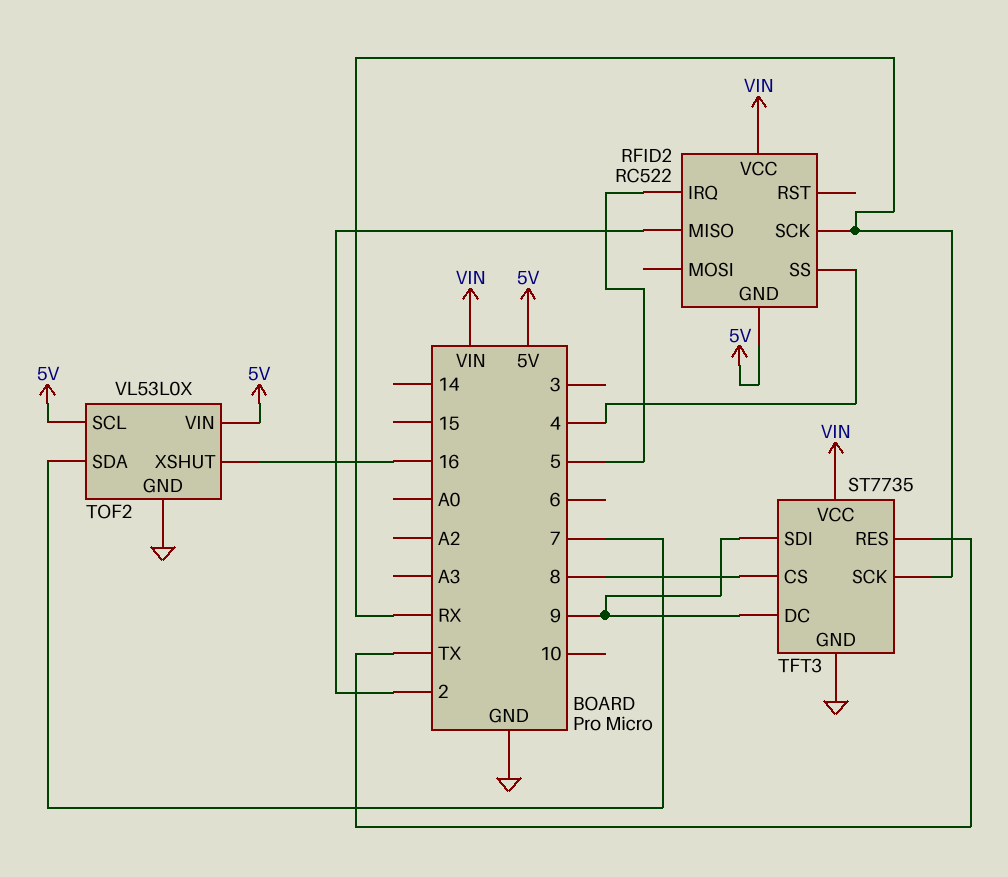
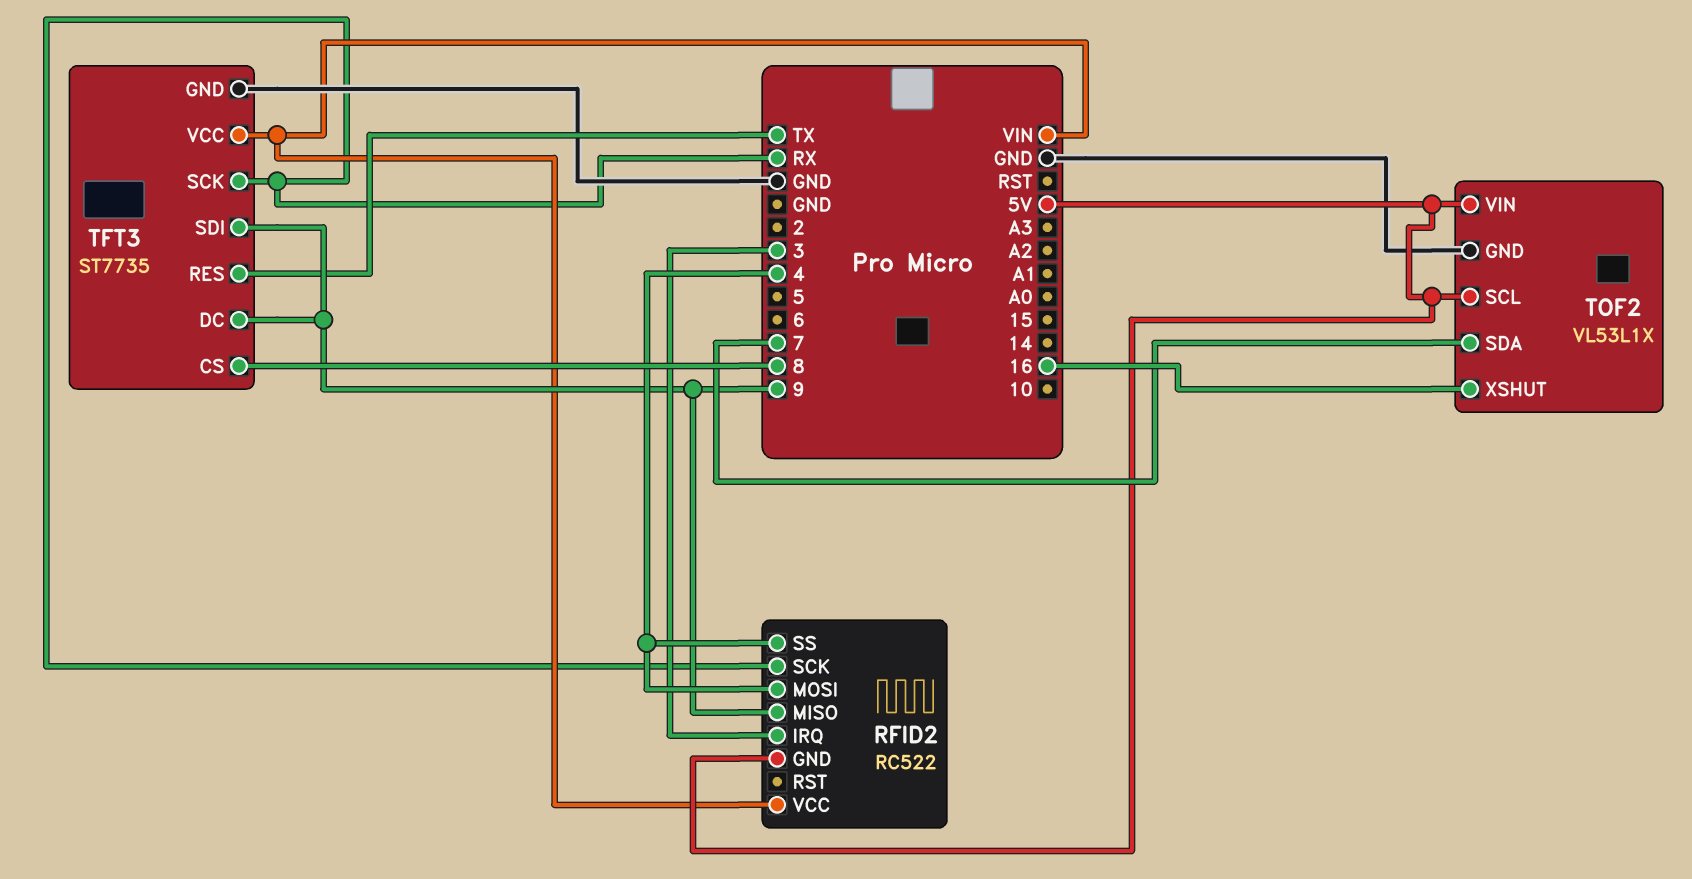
RFID2 pin IRQ: 5 -> 3
RFID2 pin MISO: 2 -> 9
RFID2 pin MOSI: none -> 4
TOF2: VL53L0X -> VL53L1X

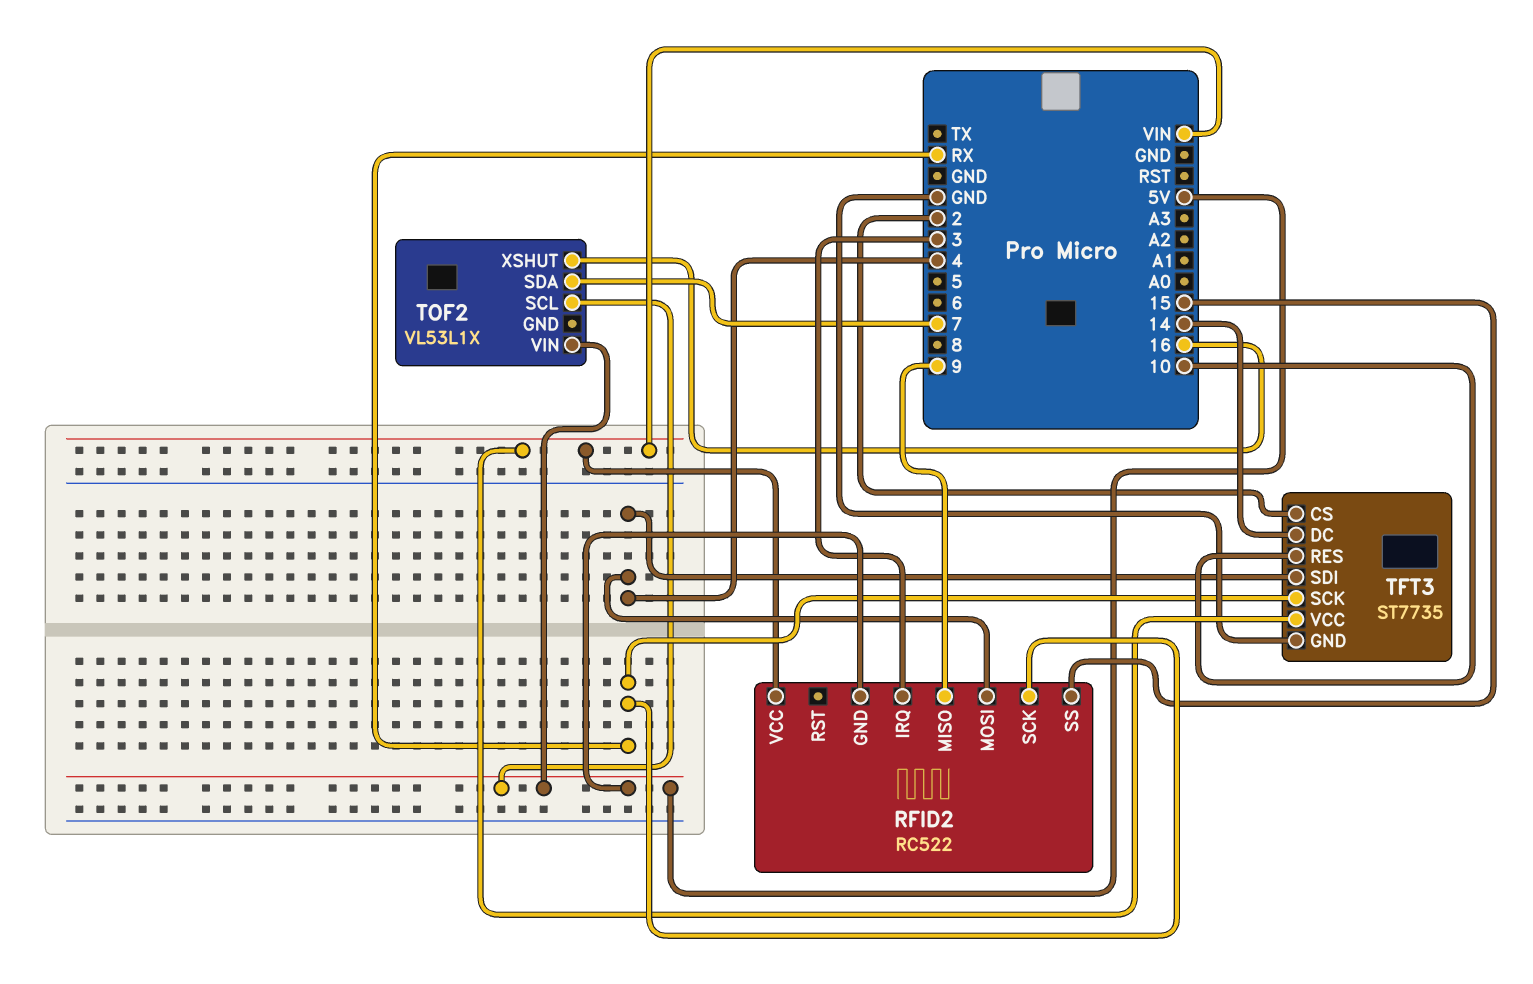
RFID2 pin SS: 4 -> 15
TFT3 pin CS: 8 -> 2
TFT3 pin DC: 9 -> 14
TFT3 pin RES: TX -> 10
TFT3 pin SDI: 9 -> 4
TOF2 pin GND: GND -> none

